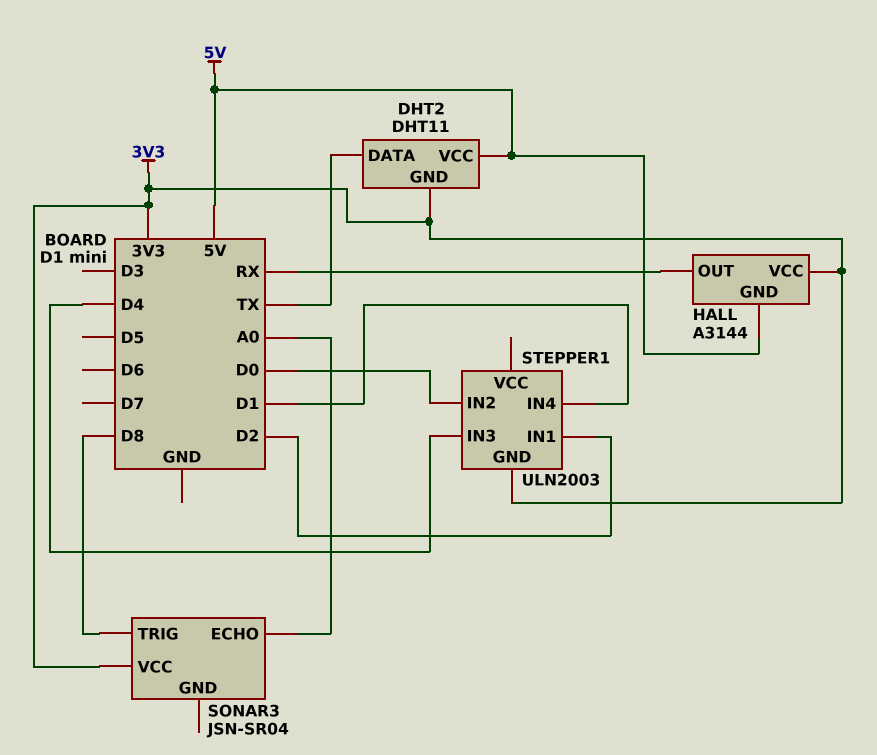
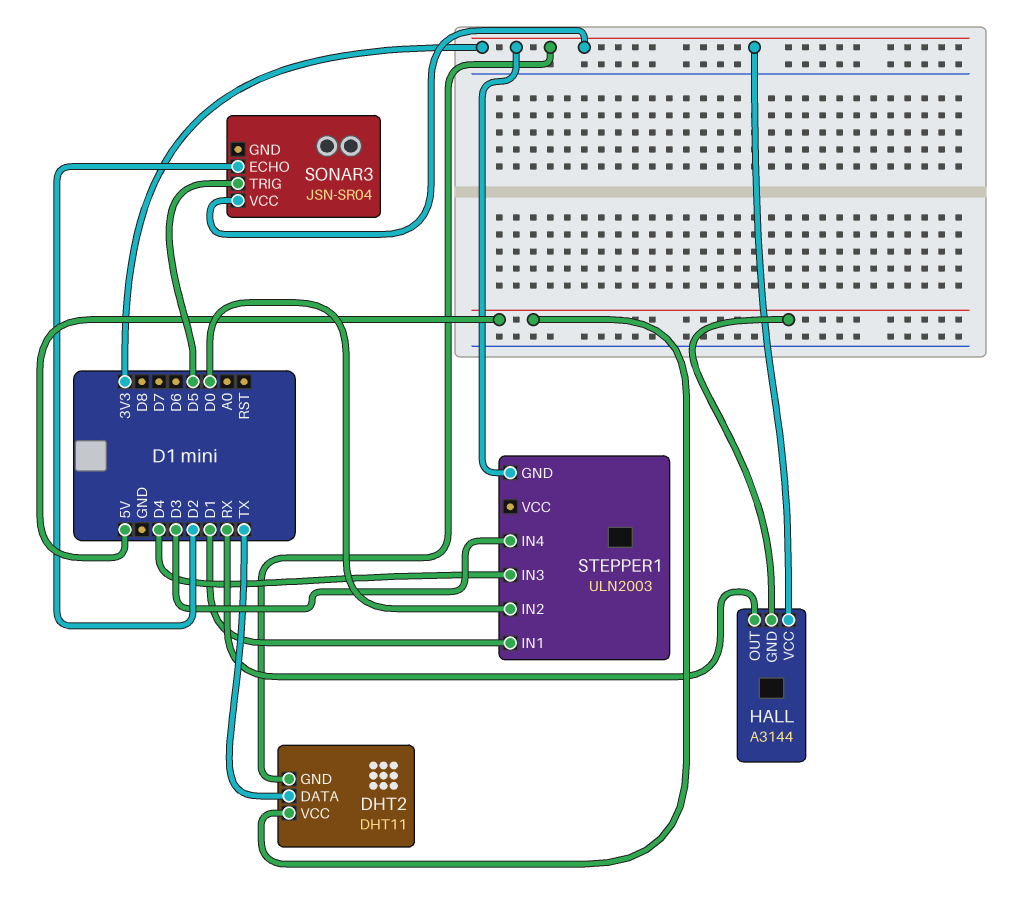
SONAR3 pin ECHO: A0 -> D2
SONAR3 pin TRIG: D8 -> D5
STEPPER1 pin IN1: D2 -> D1
STEPPER1 pin IN4: D1 -> D3

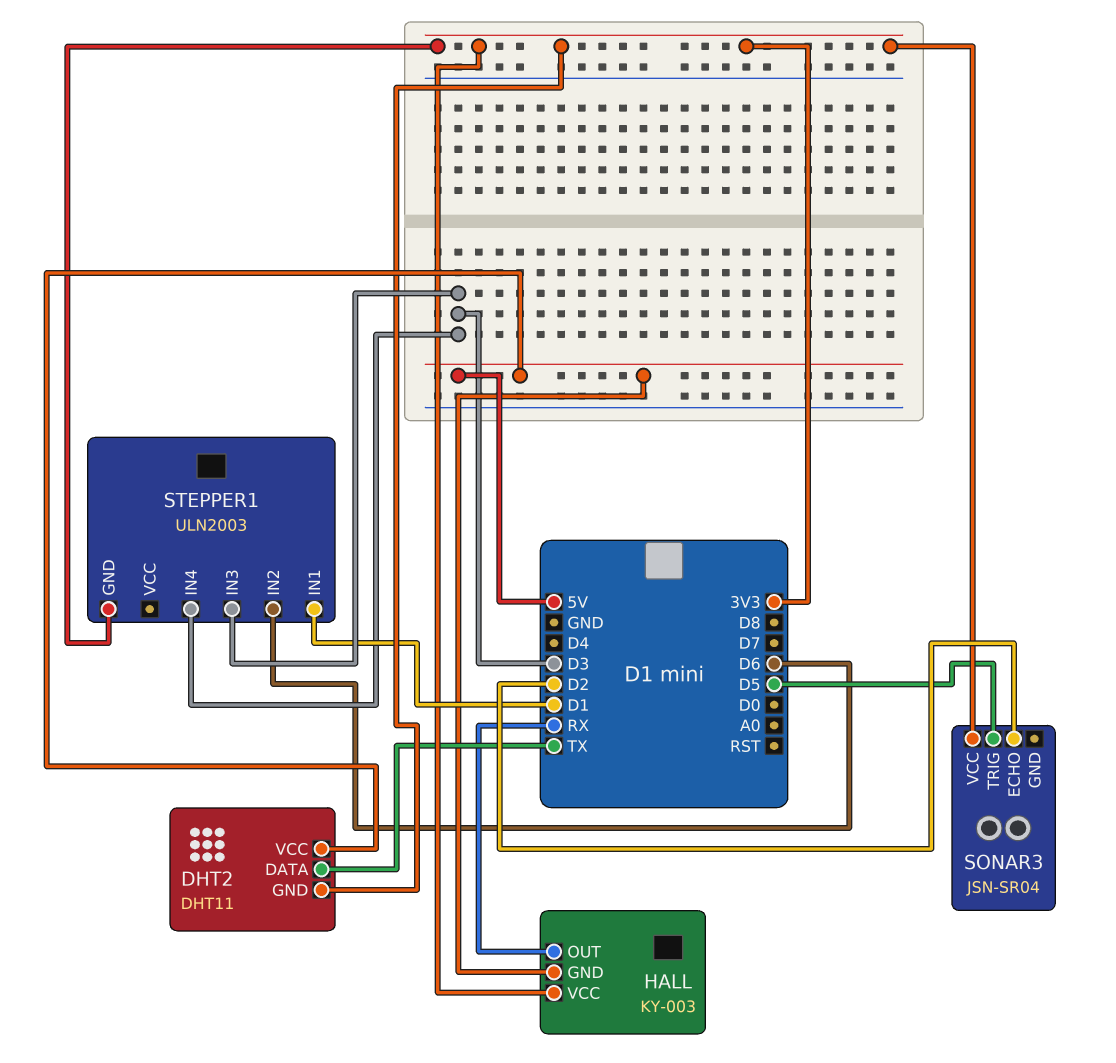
HALL: A3144 -> KY-003
STEPPER1 pin IN2: D0 -> D6
STEPPER1 pin IN3: D4 -> D3

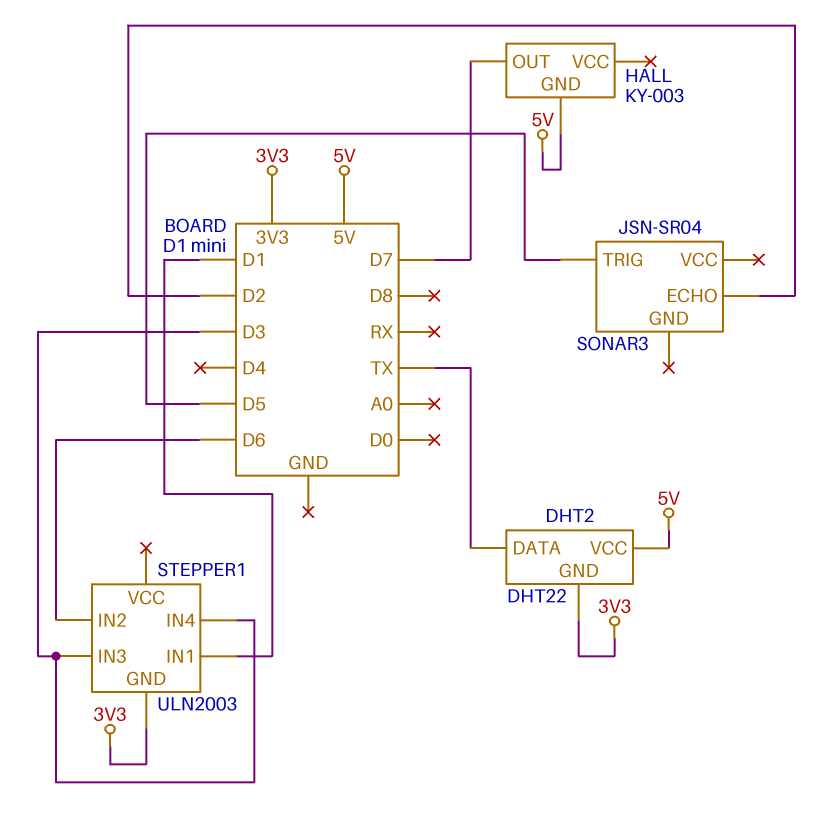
DHT2: DHT11 -> DHT22
HALL pin OUT: RX -> D7
HALL pin VCC: 3V3 -> none
SONAR3 pin VCC: 3V3 -> none

